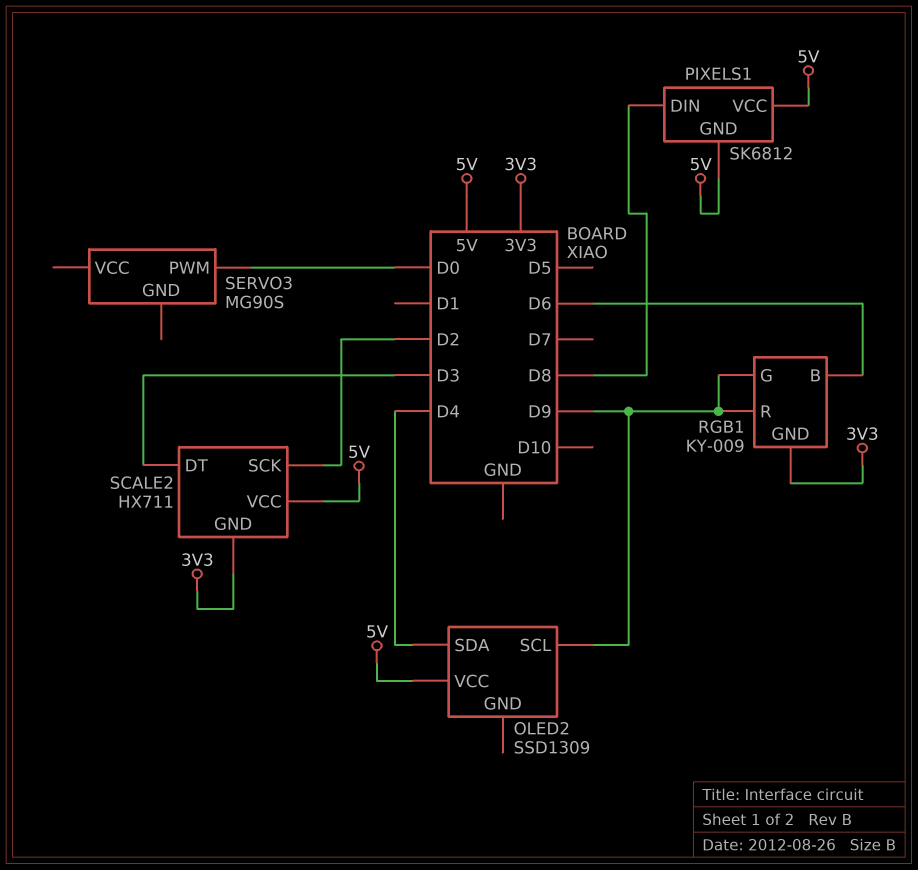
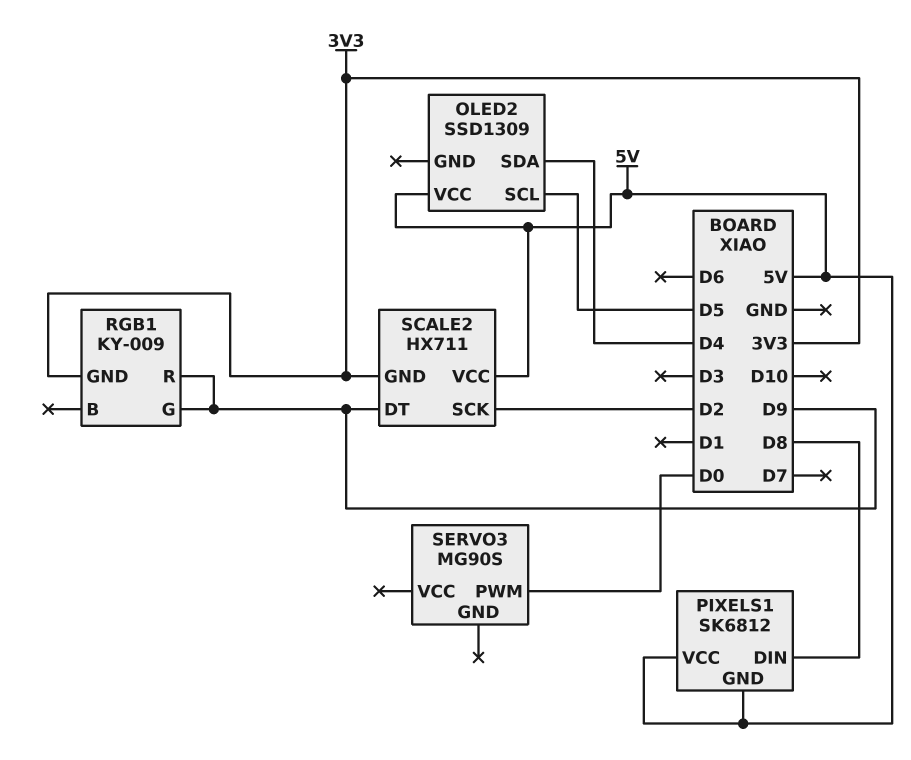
OLED2 pin SCL: D9 -> D5
RGB1 pin B: D6 -> none
SCALE2 pin DT: D3 -> D9

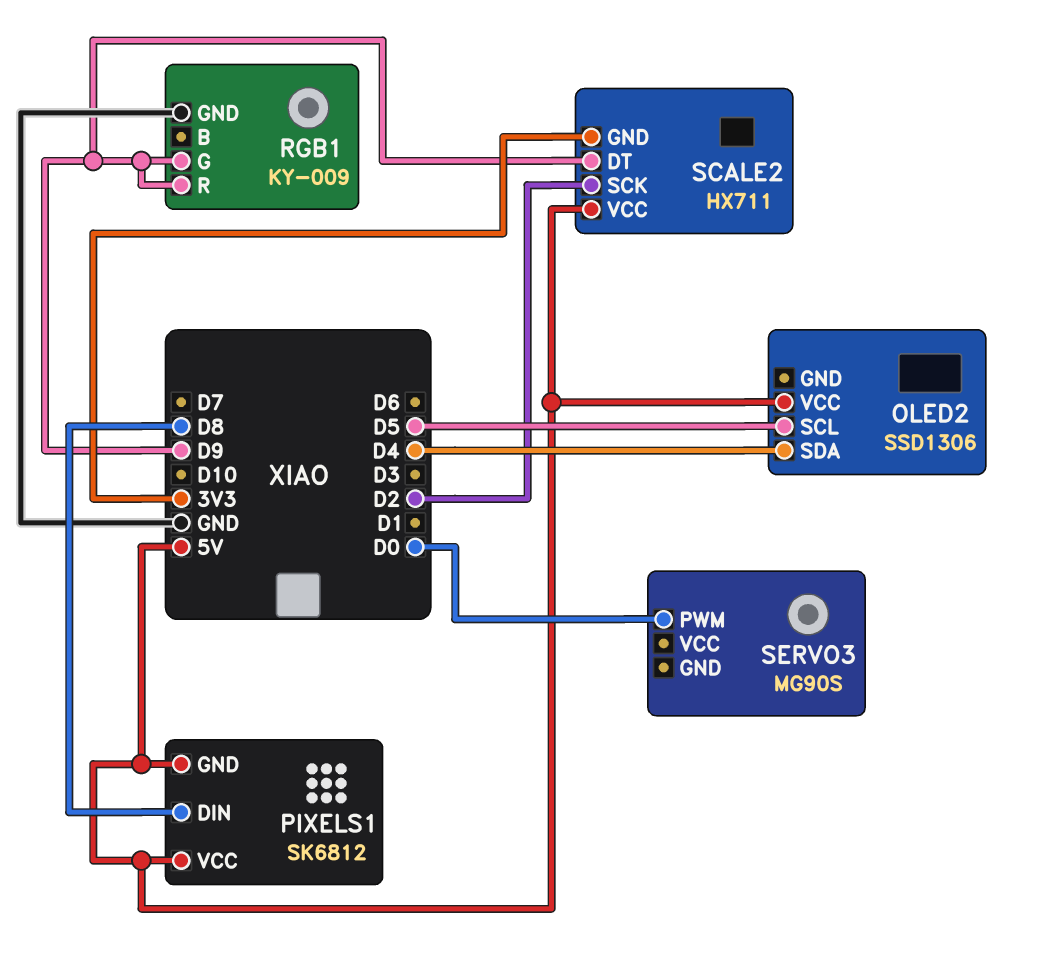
OLED2: SSD1309 -> SSD1306
RGB1 pin GND: 3V3 -> GND

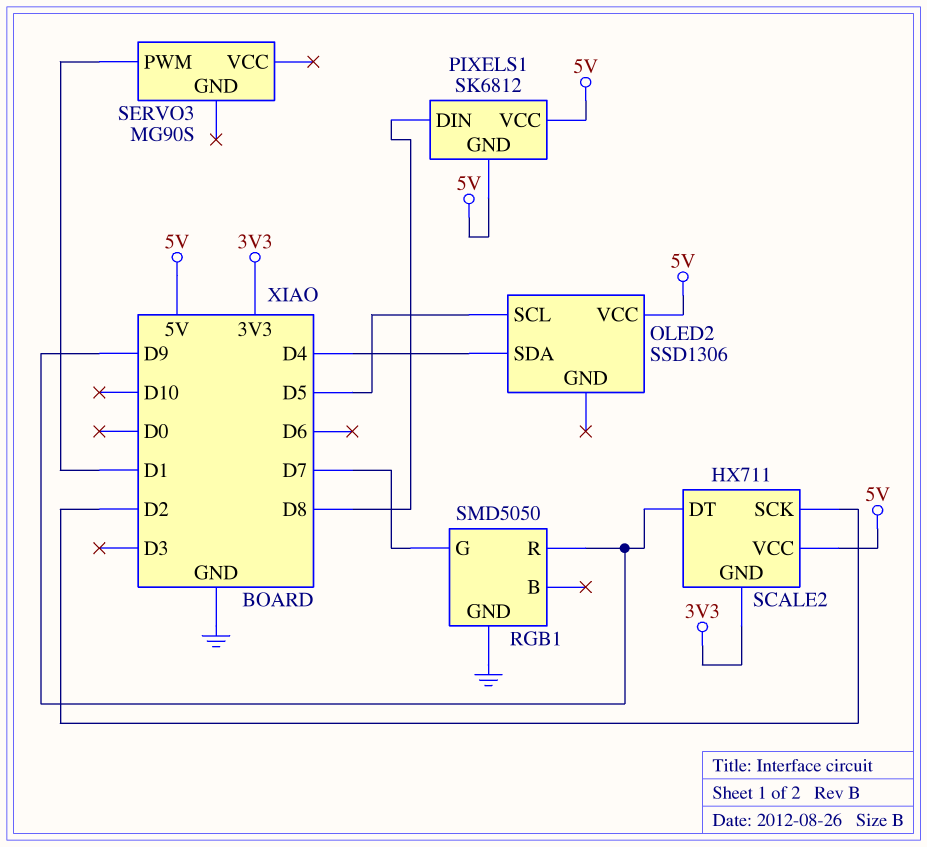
RGB1: KY-009 -> SMD5050
RGB1 pin G: D9 -> D7
SERVO3 pin PWM: D0 -> D1

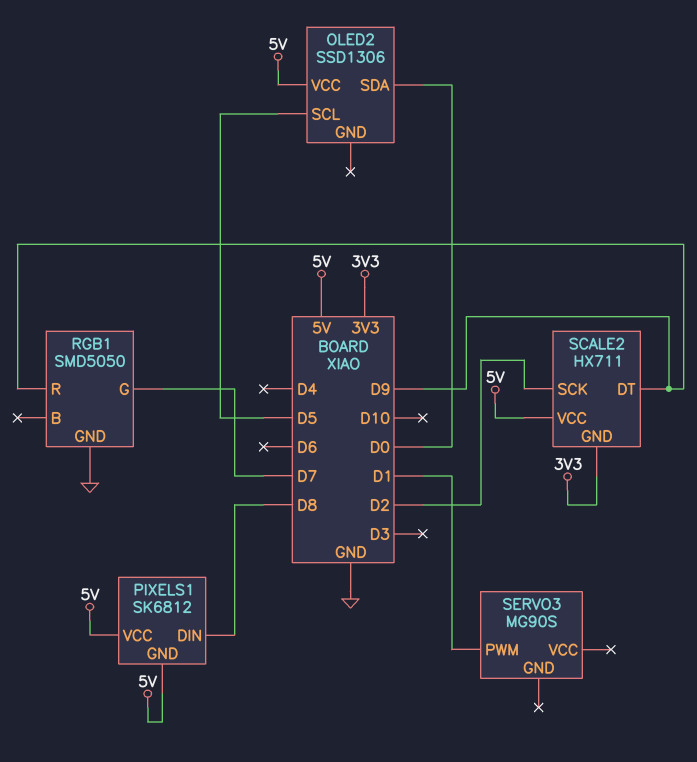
OLED2 pin SDA: D4 -> D0

